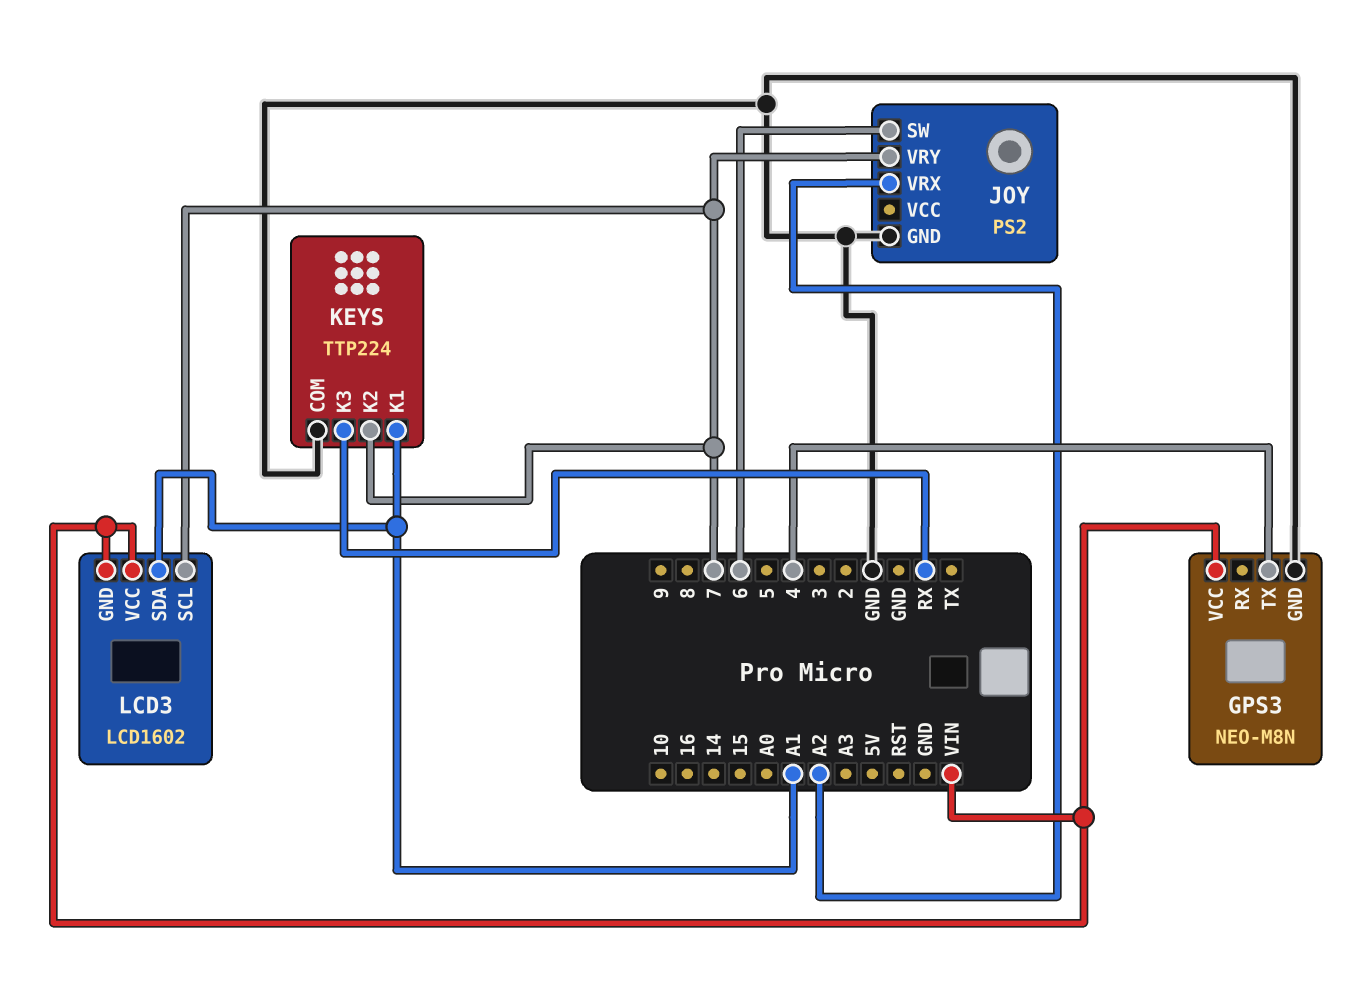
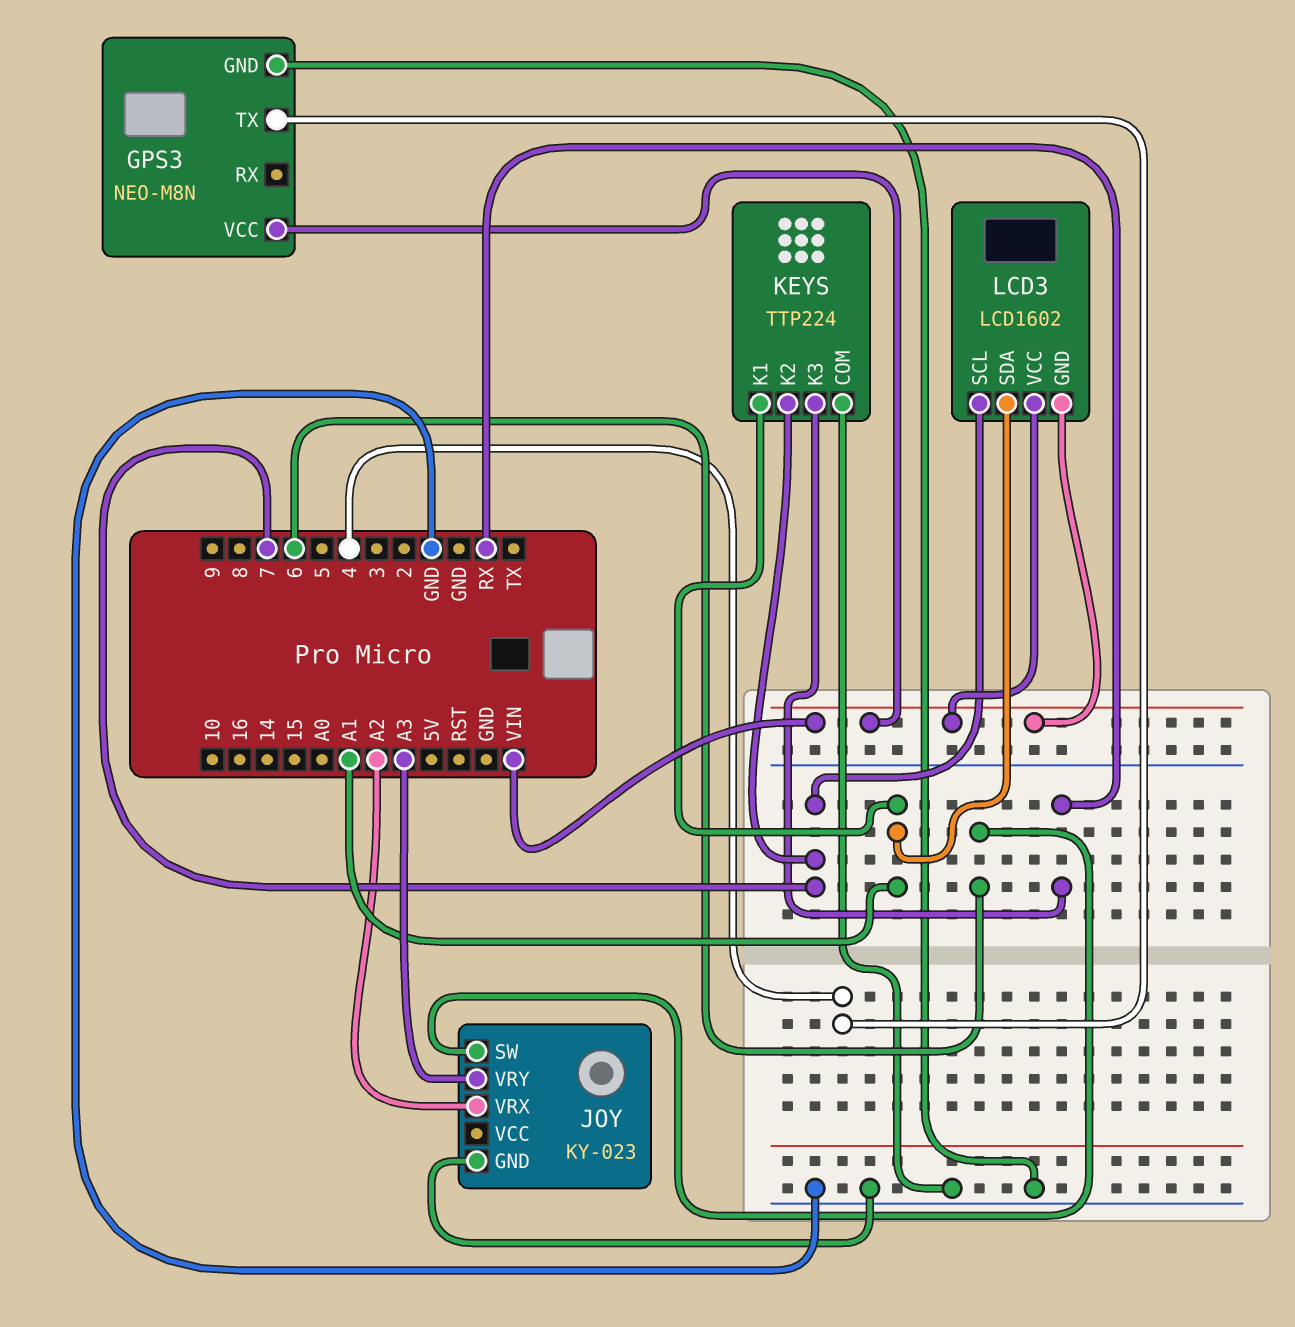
JOY: PS2 -> KY-023
JOY pin VRY: 7 -> A3

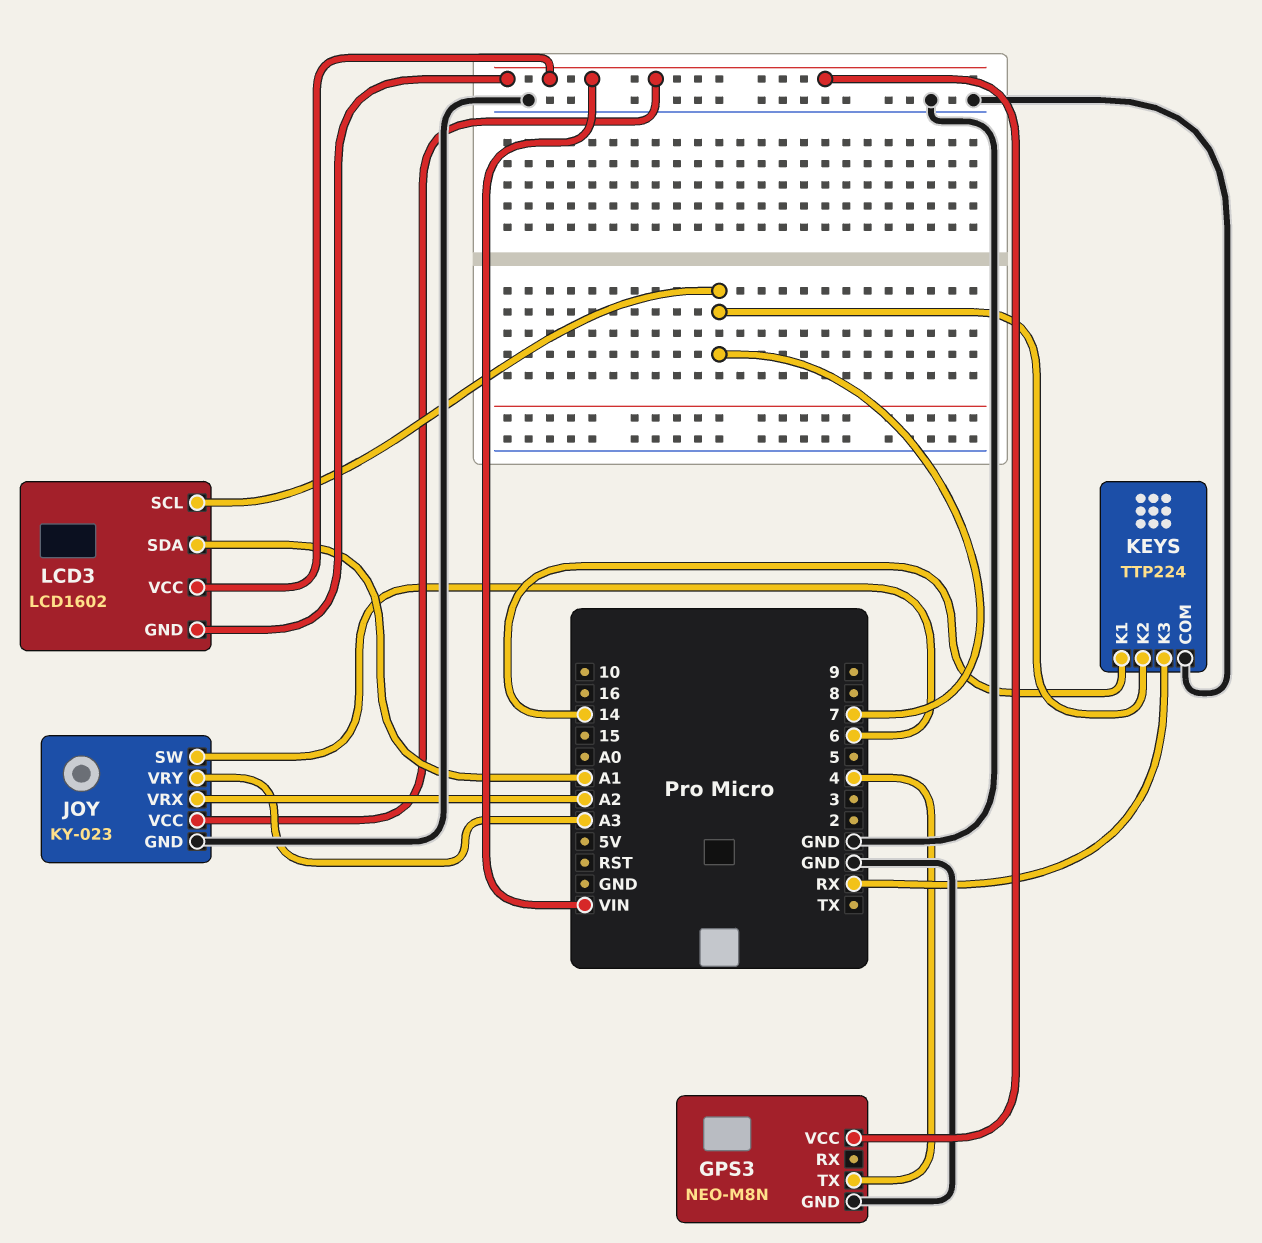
JOY pin VCC: none -> VIN
KEYS pin K1: A1 -> 14

